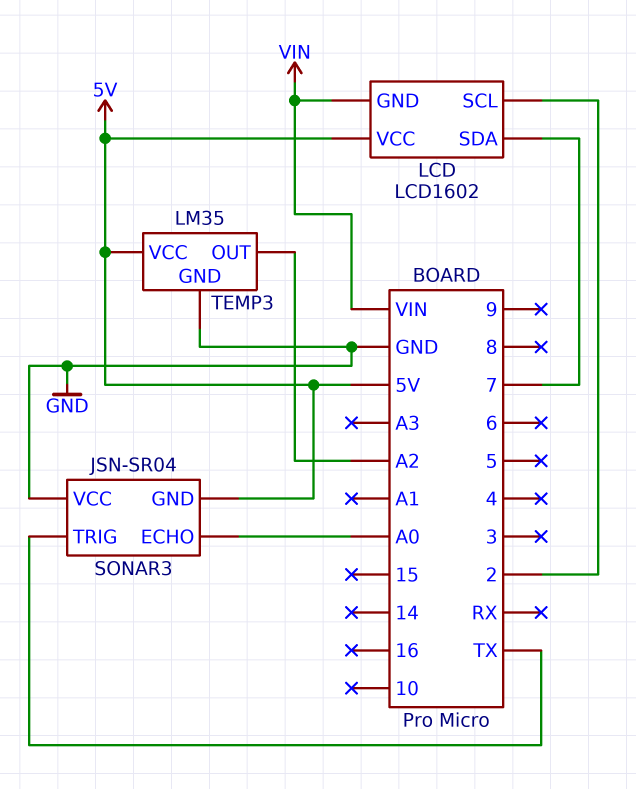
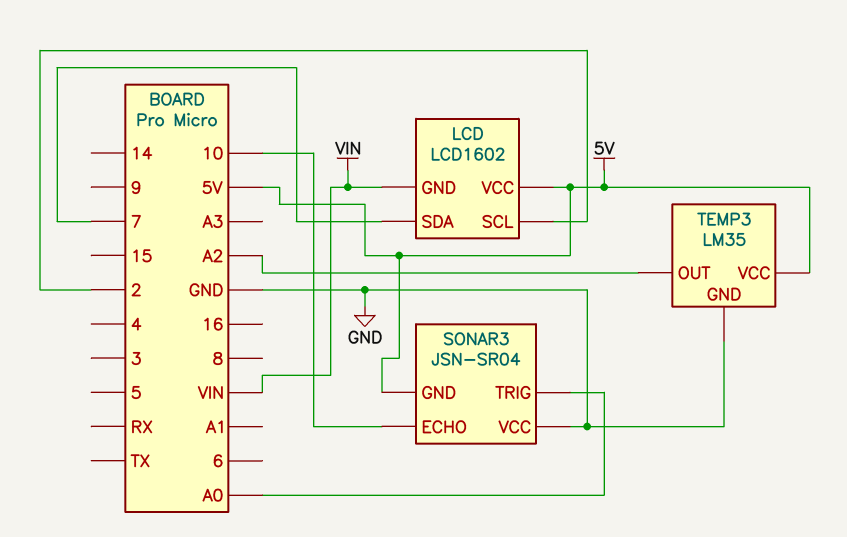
SONAR3 pin ECHO: A0 -> 10
SONAR3 pin TRIG: TX -> A0

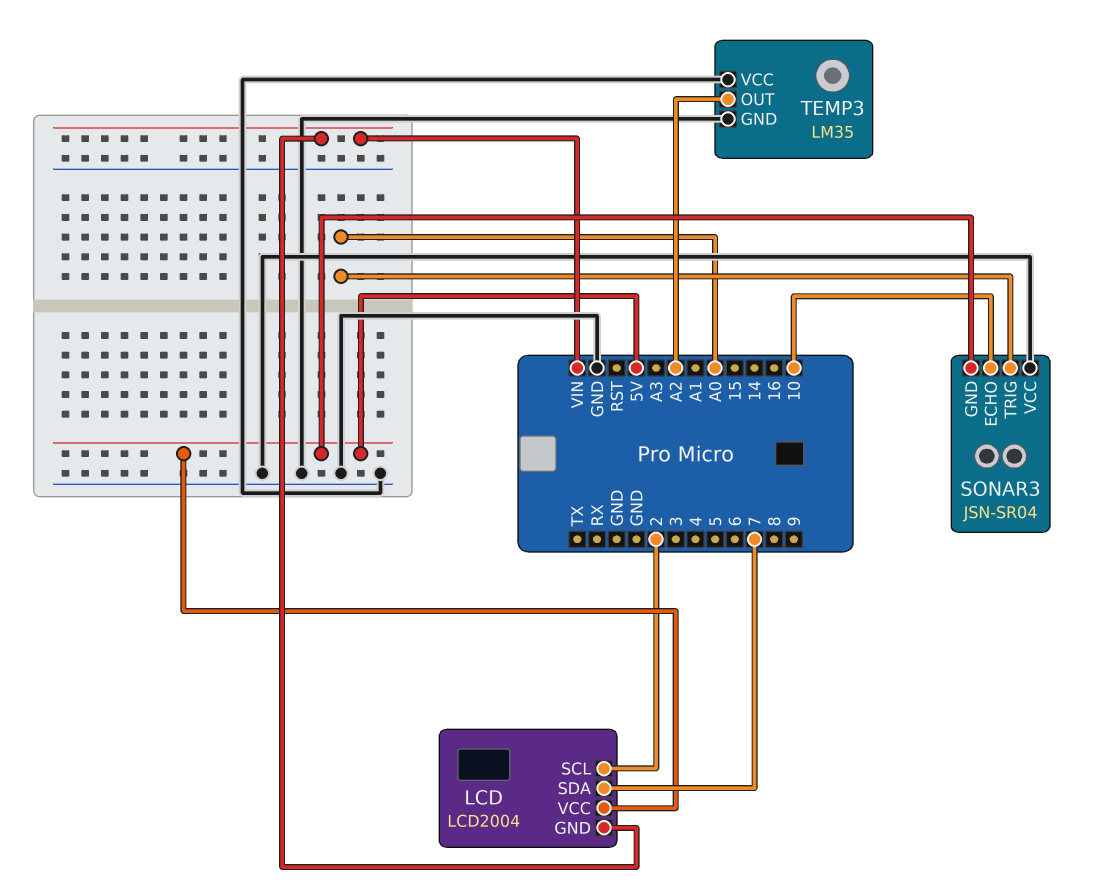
LCD: LCD1602 -> LCD2004
TEMP3 pin VCC: 5V -> GND

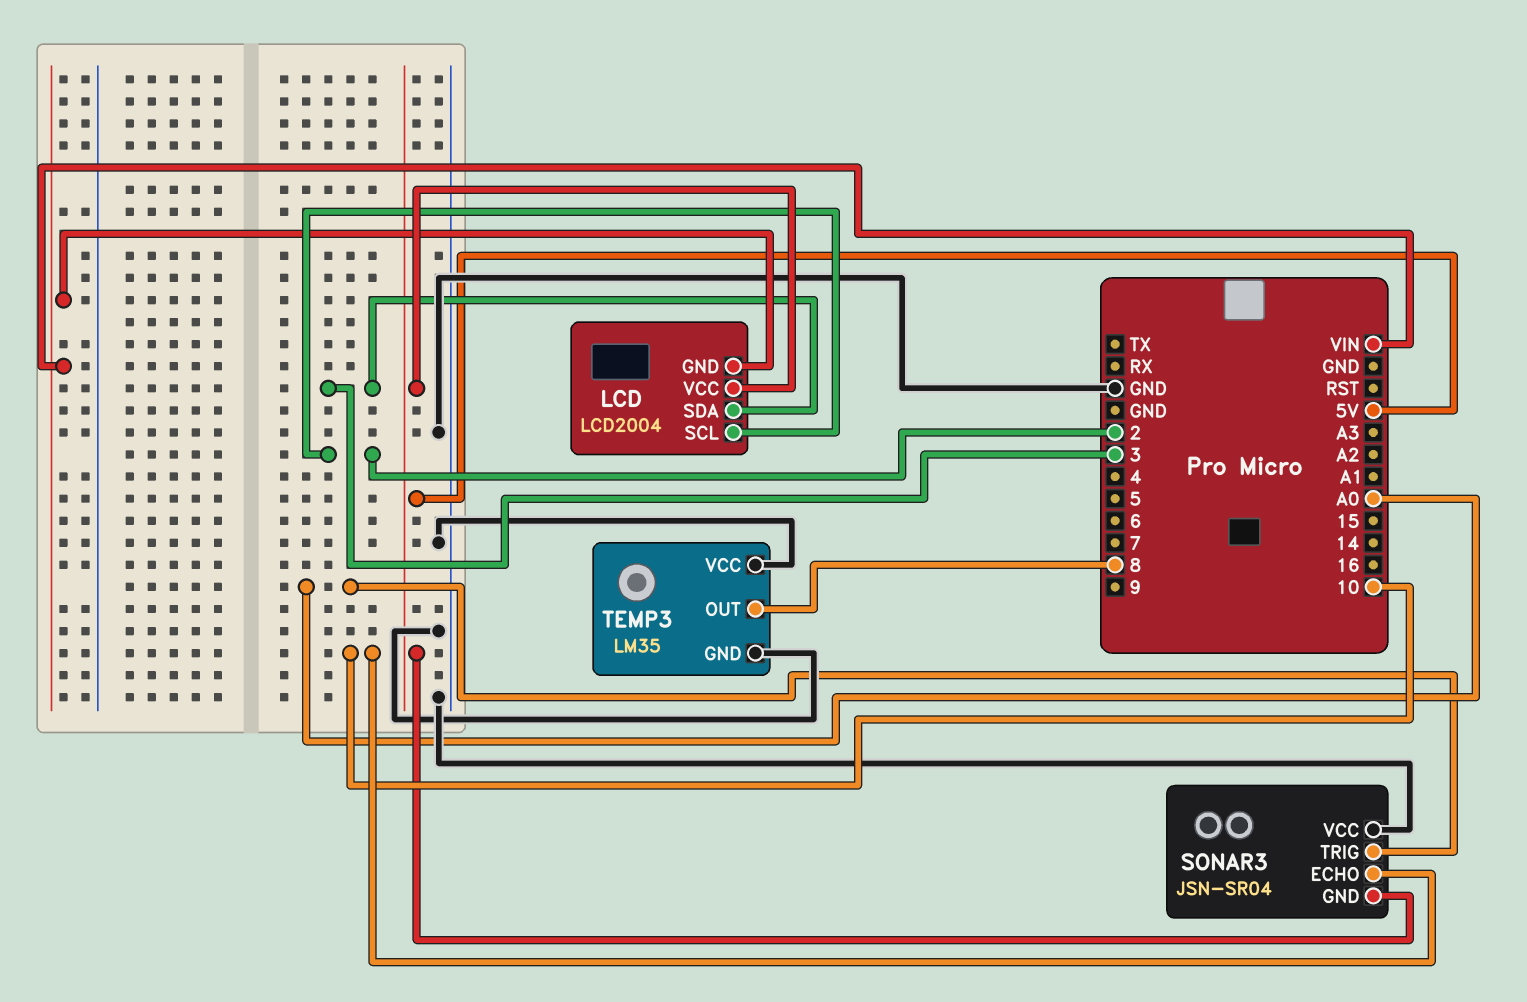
LCD pin SDA: 7 -> 3
TEMP3 pin OUT: A2 -> 8

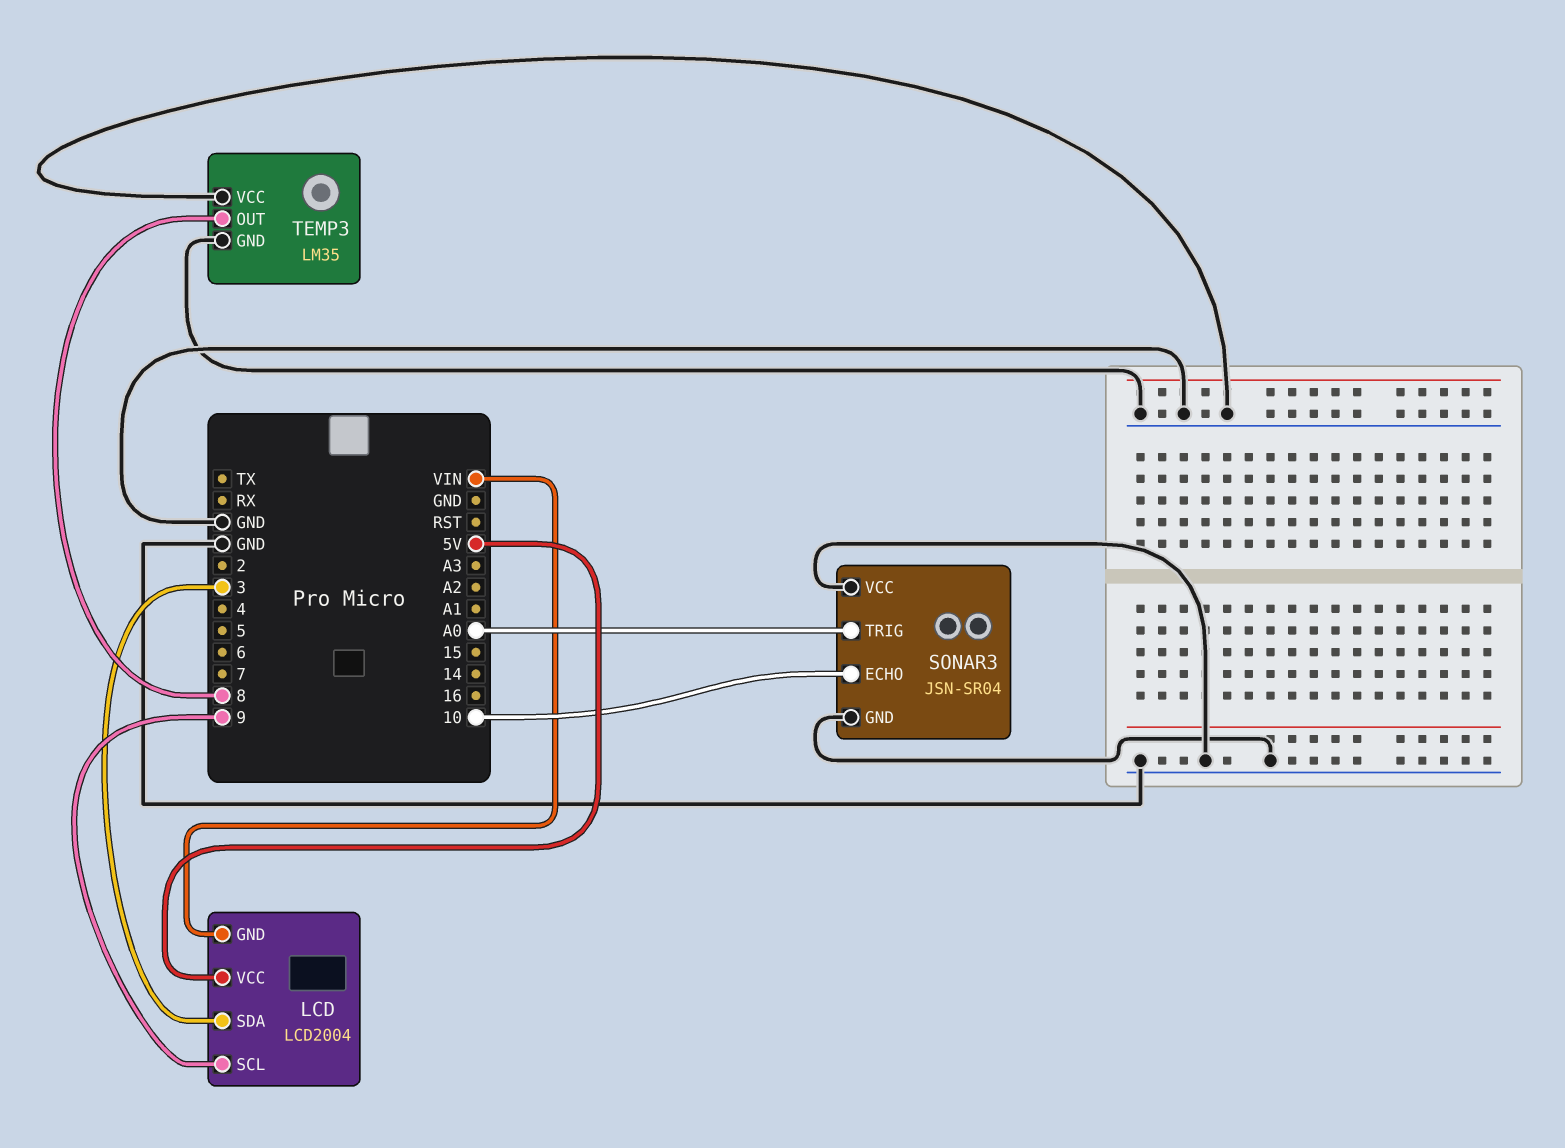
LCD pin SCL: 2 -> 9
SONAR3 pin GND: 5V -> GND

